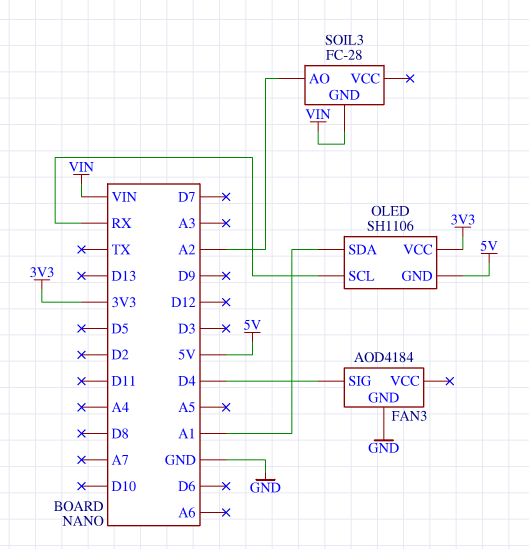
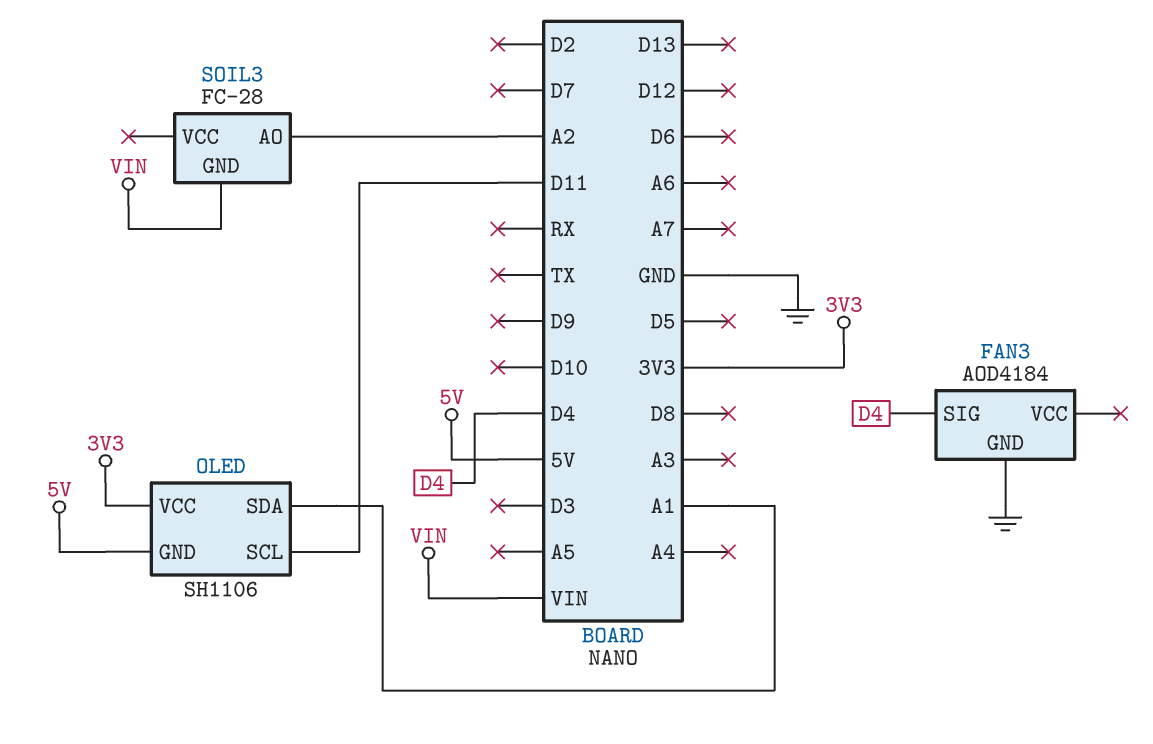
OLED pin SCL: RX -> D11

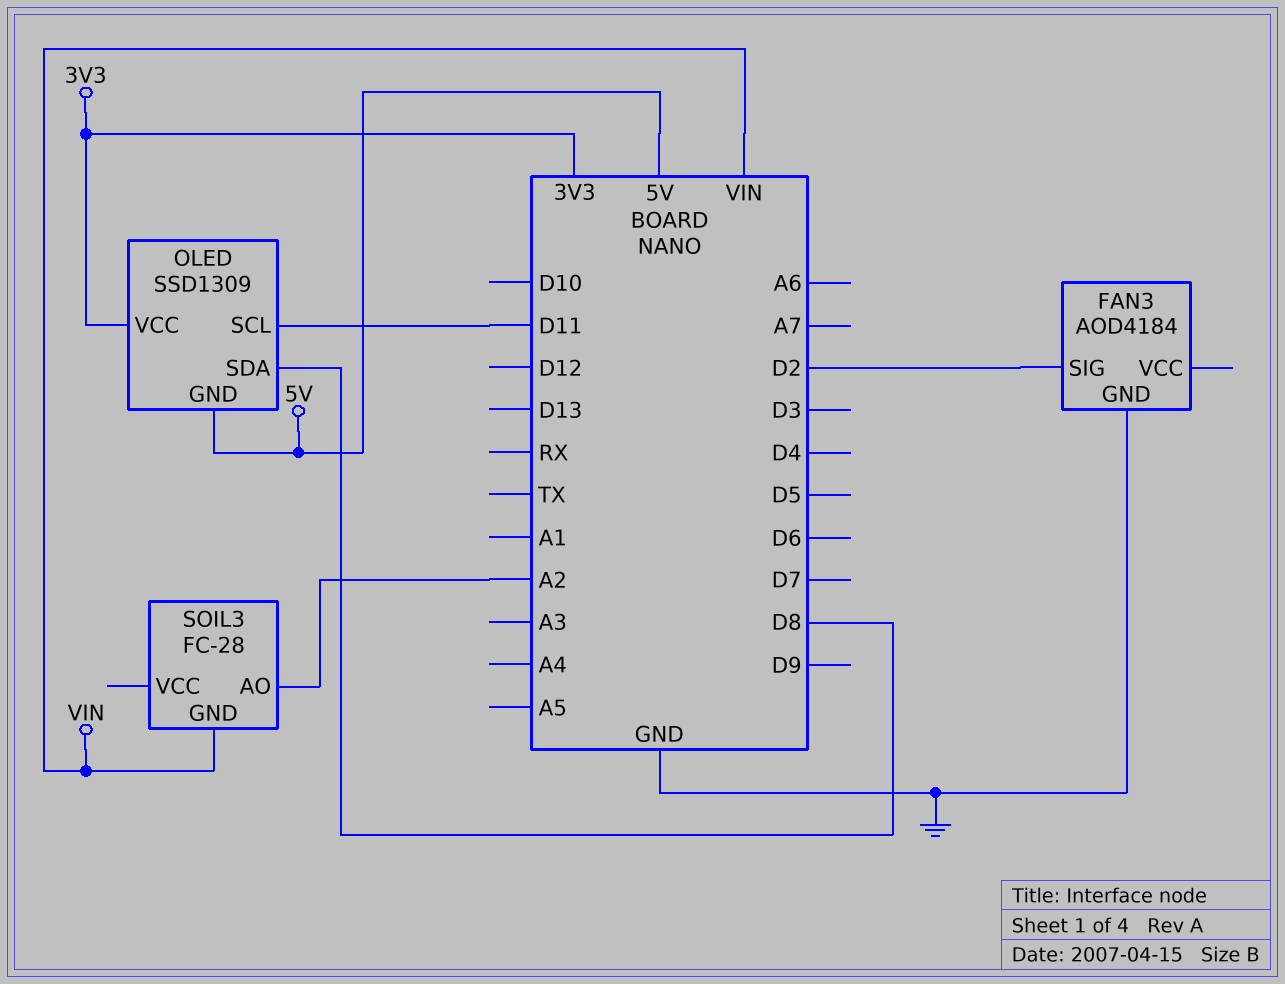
FAN3 pin SIG: D4 -> D2
OLED: SH1106 -> SSD1309
OLED pin SDA: A1 -> D8

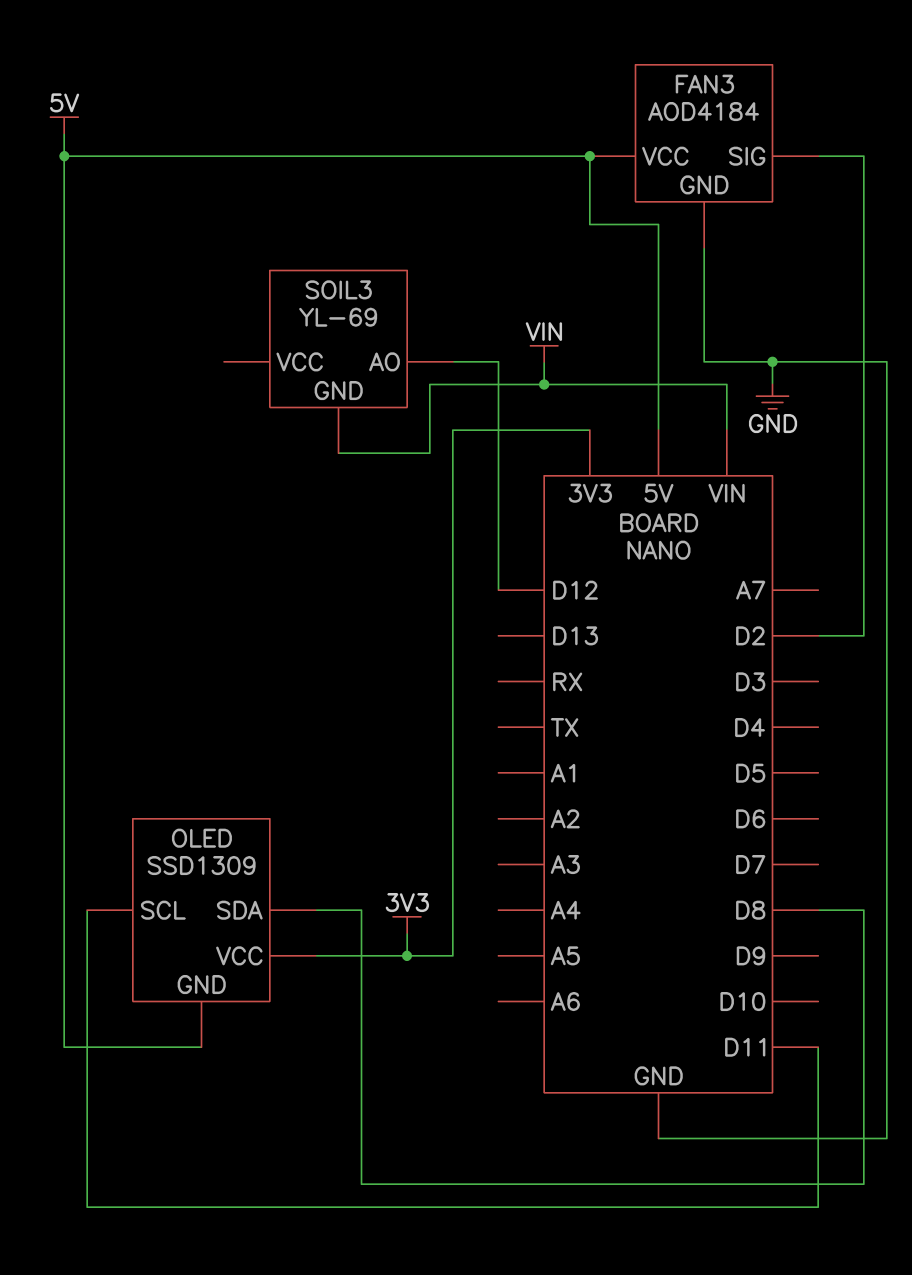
FAN3 pin VCC: none -> 5V
SOIL3: FC-28 -> YL-69
SOIL3 pin AO: A2 -> D12

